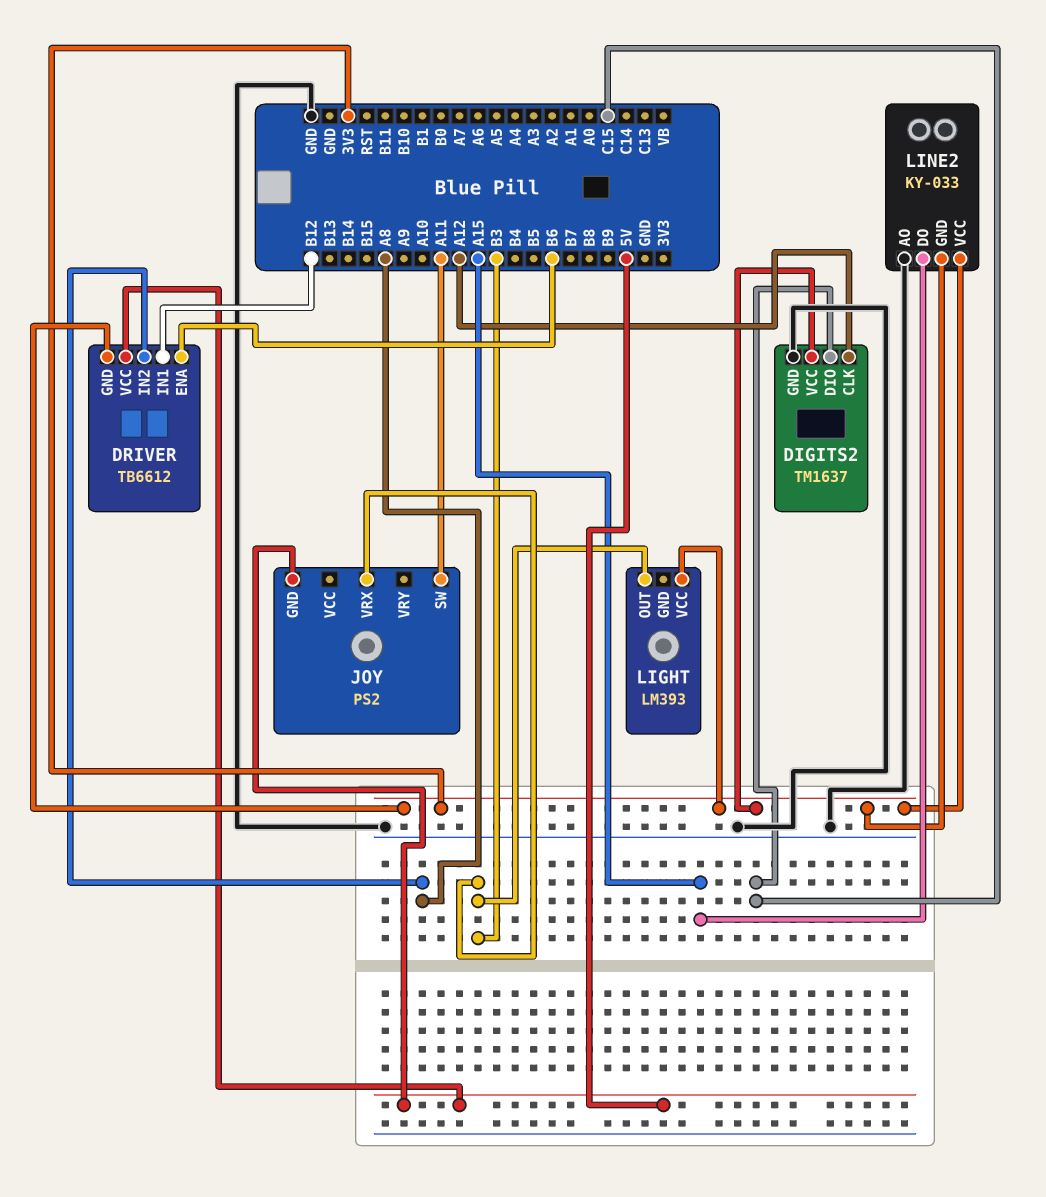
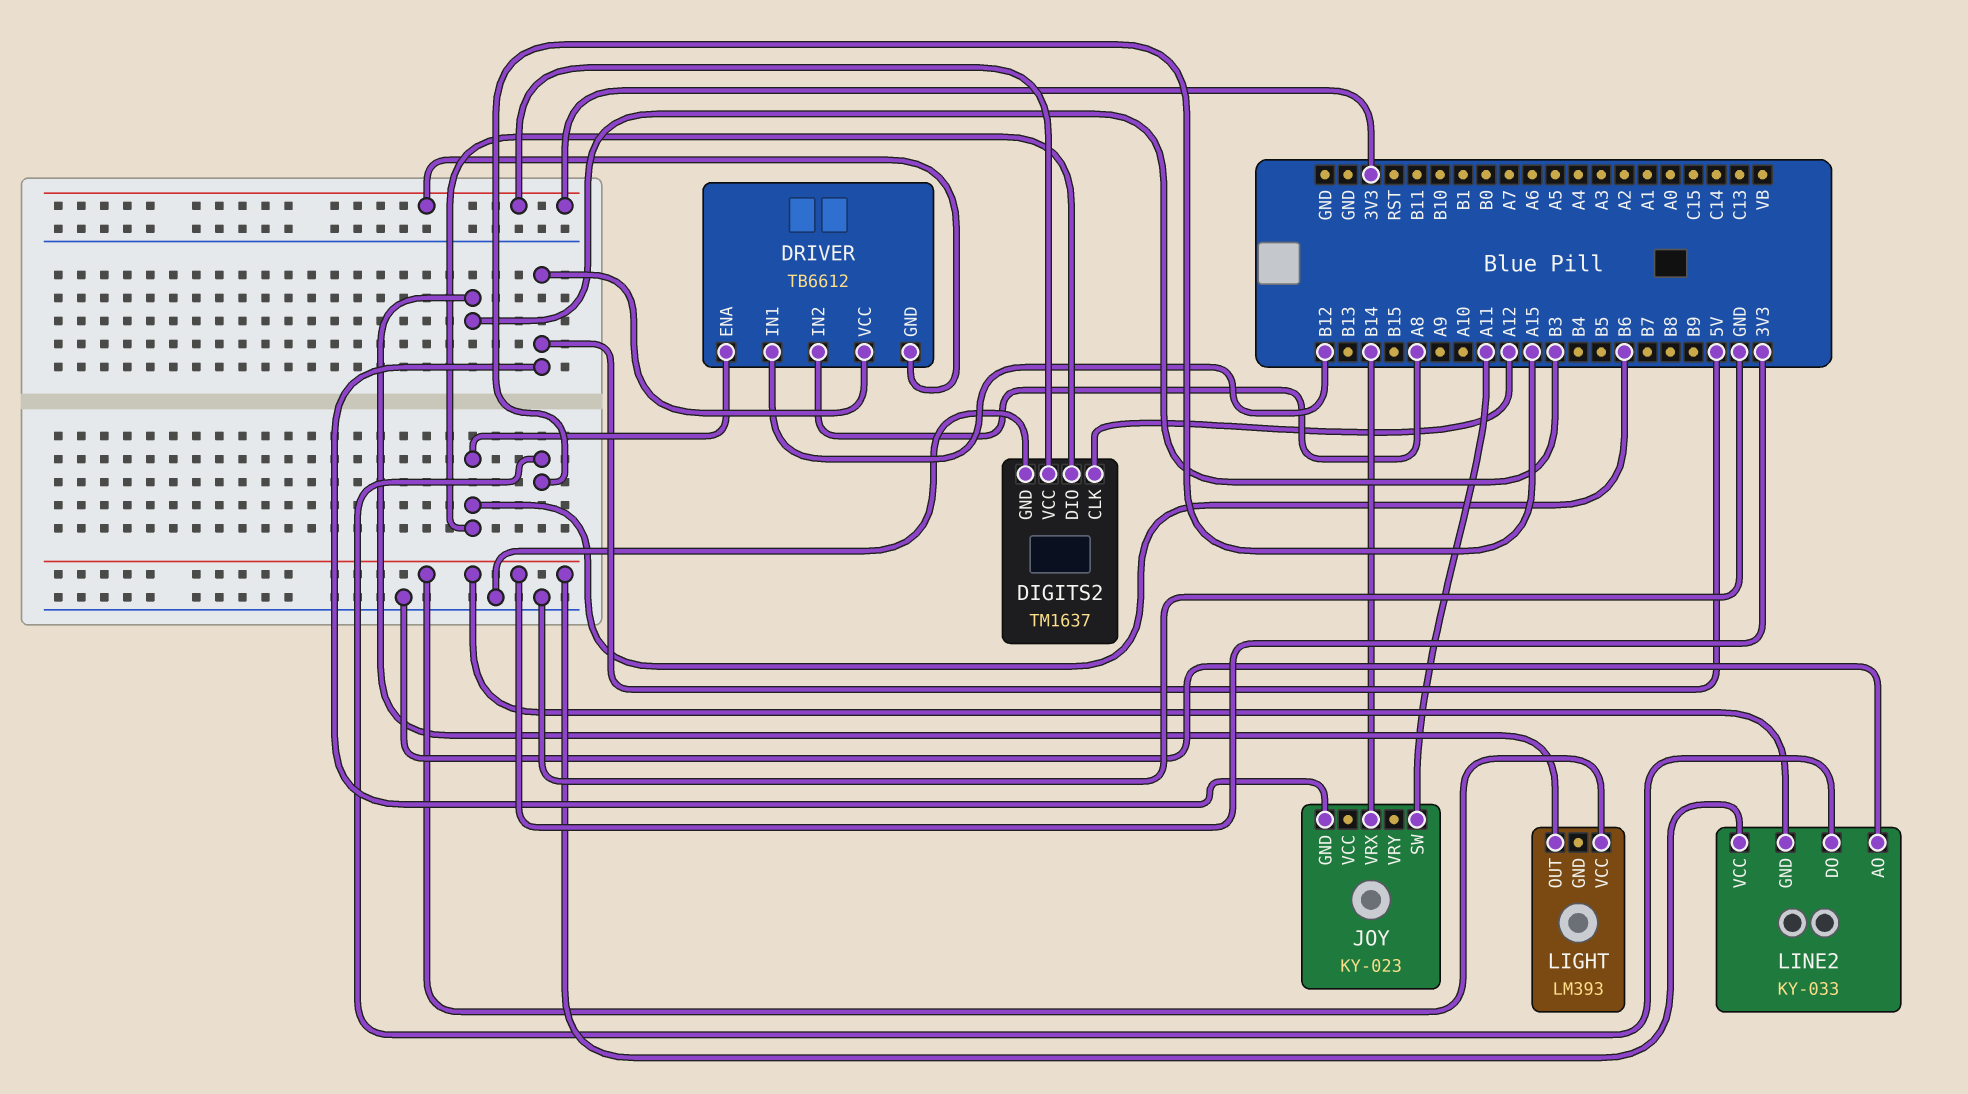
DIGITS2 pin DIO: C15 -> B6
JOY: PS2 -> KY-023
JOY pin VRX: B3 -> B14

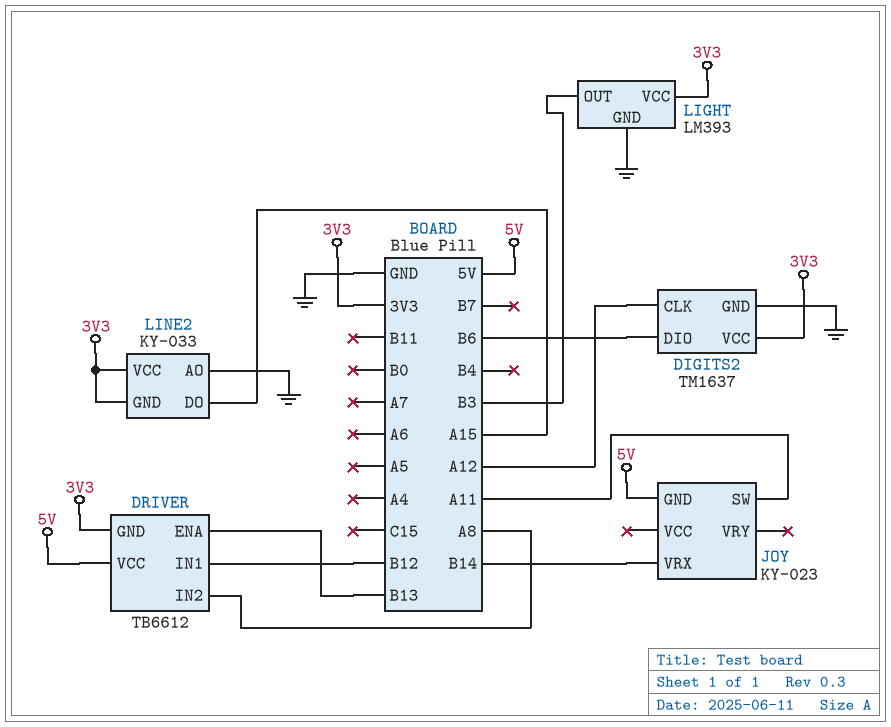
DRIVER pin ENA: B6 -> B13
LIGHT pin GND: none -> GND

